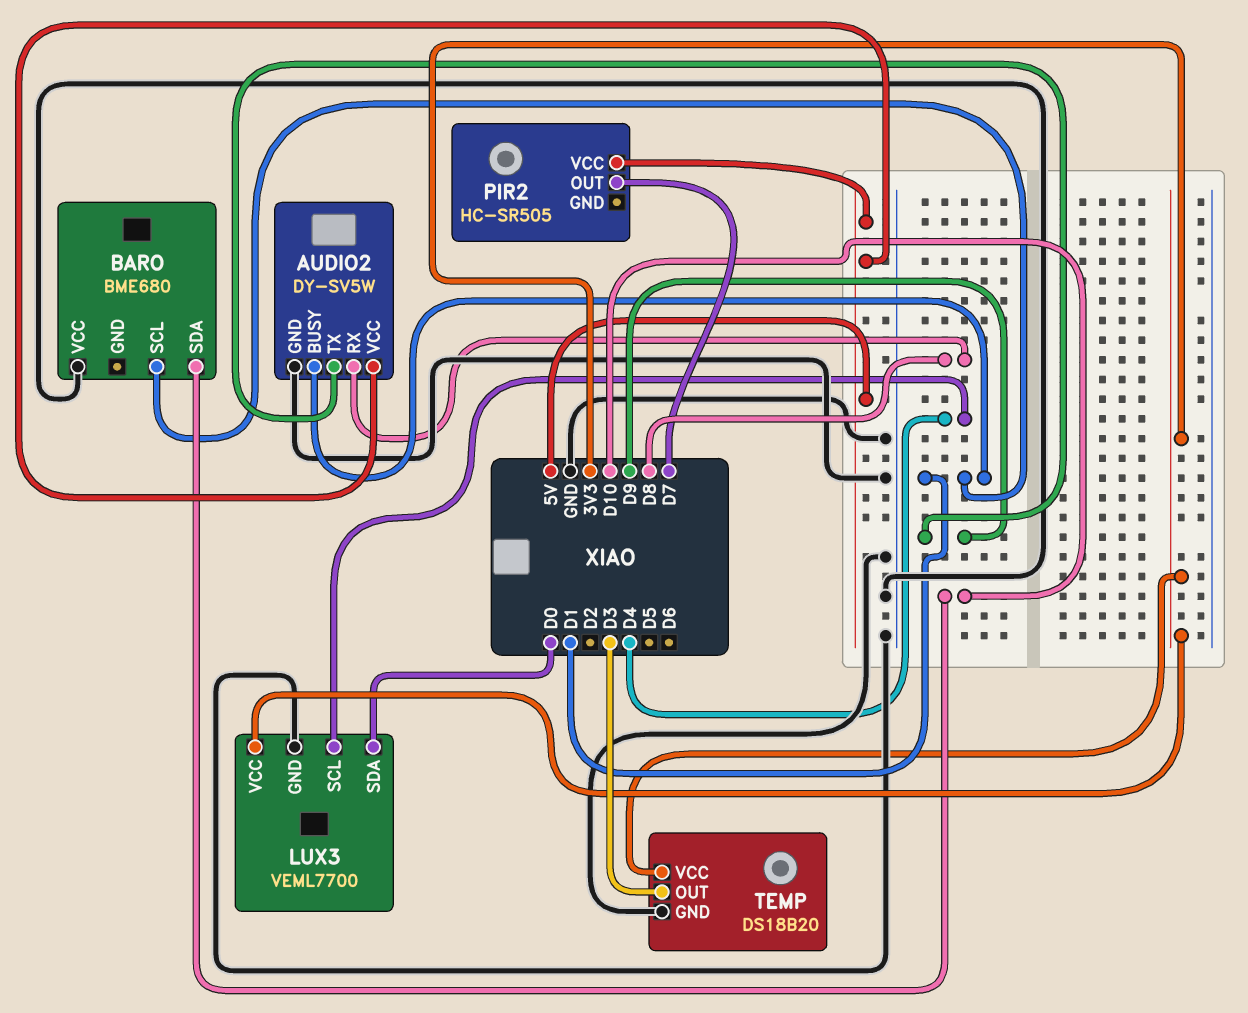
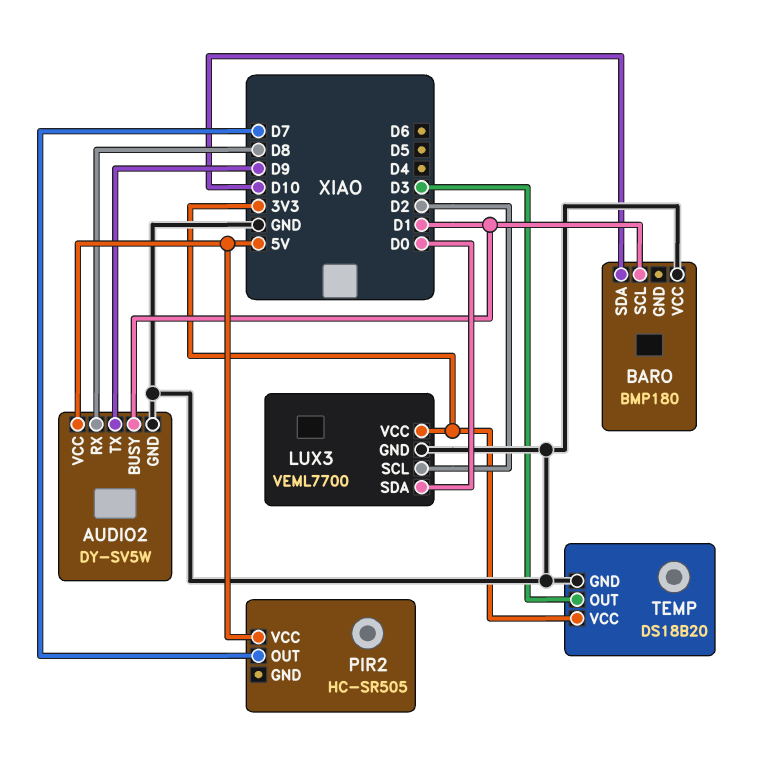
BARO: BME680 -> BMP180
LUX3 pin SCL: D4 -> D2

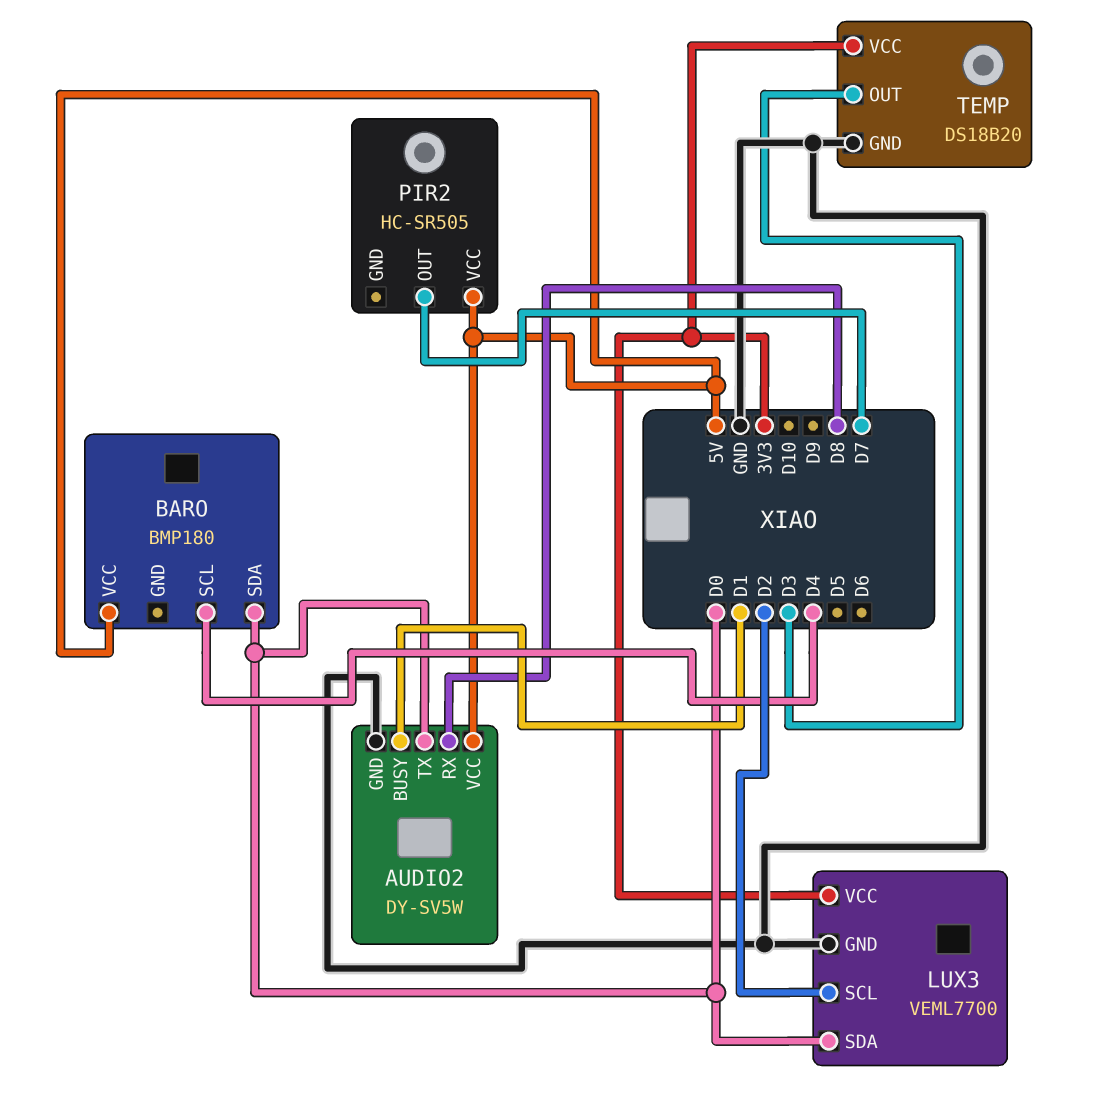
AUDIO2 pin TX: D9 -> D0
BARO pin SCL: D1 -> D4
BARO pin SDA: D10 -> D0
BARO pin VCC: GND -> 5V

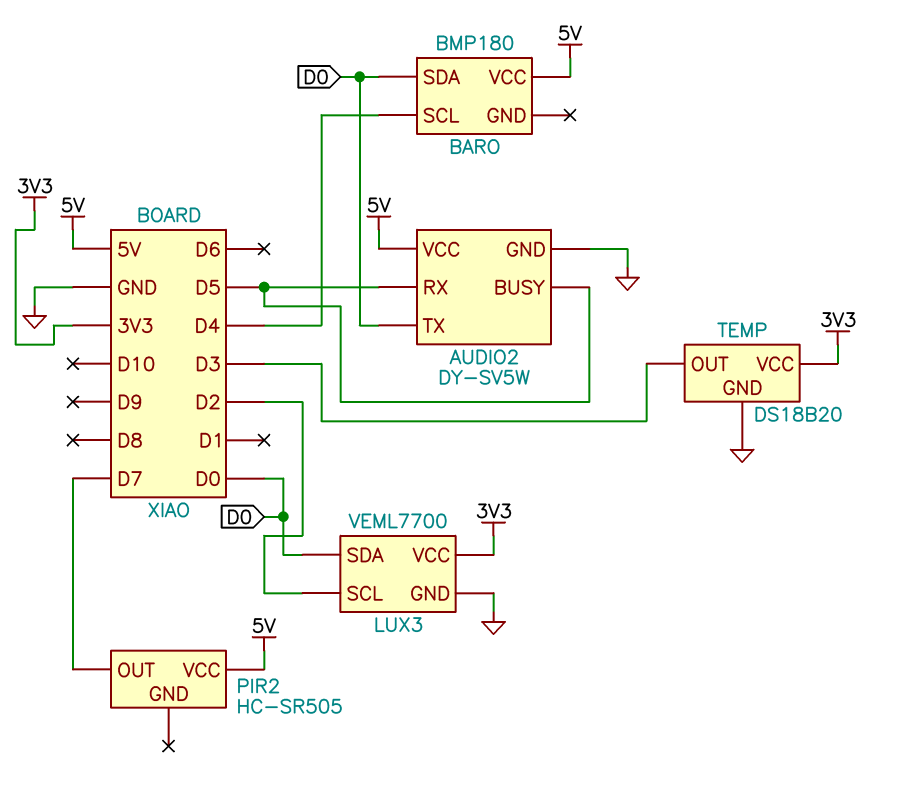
AUDIO2 pin BUSY: D1 -> D5
AUDIO2 pin RX: D8 -> D5

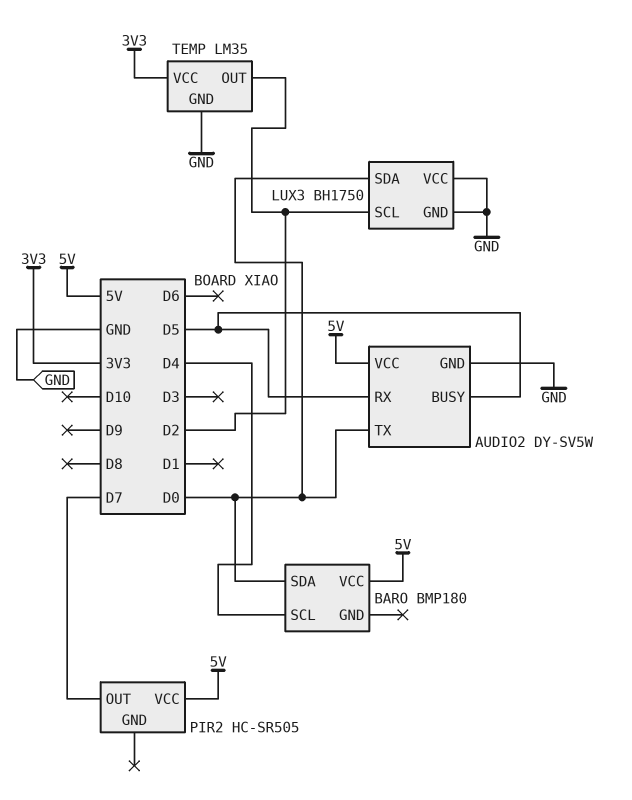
LUX3: VEML7700 -> BH1750
LUX3 pin VCC: 3V3 -> GND
TEMP: DS18B20 -> LM35
TEMP pin OUT: D3 -> D2

